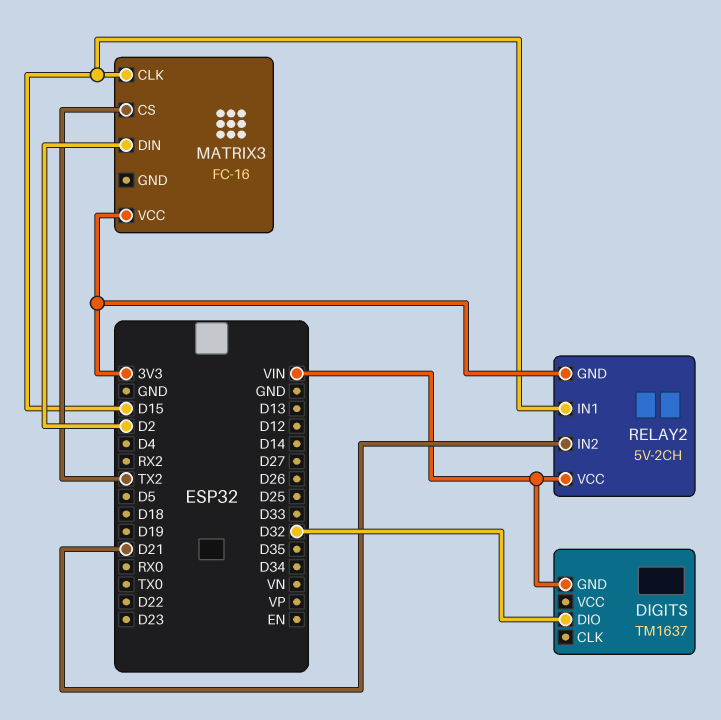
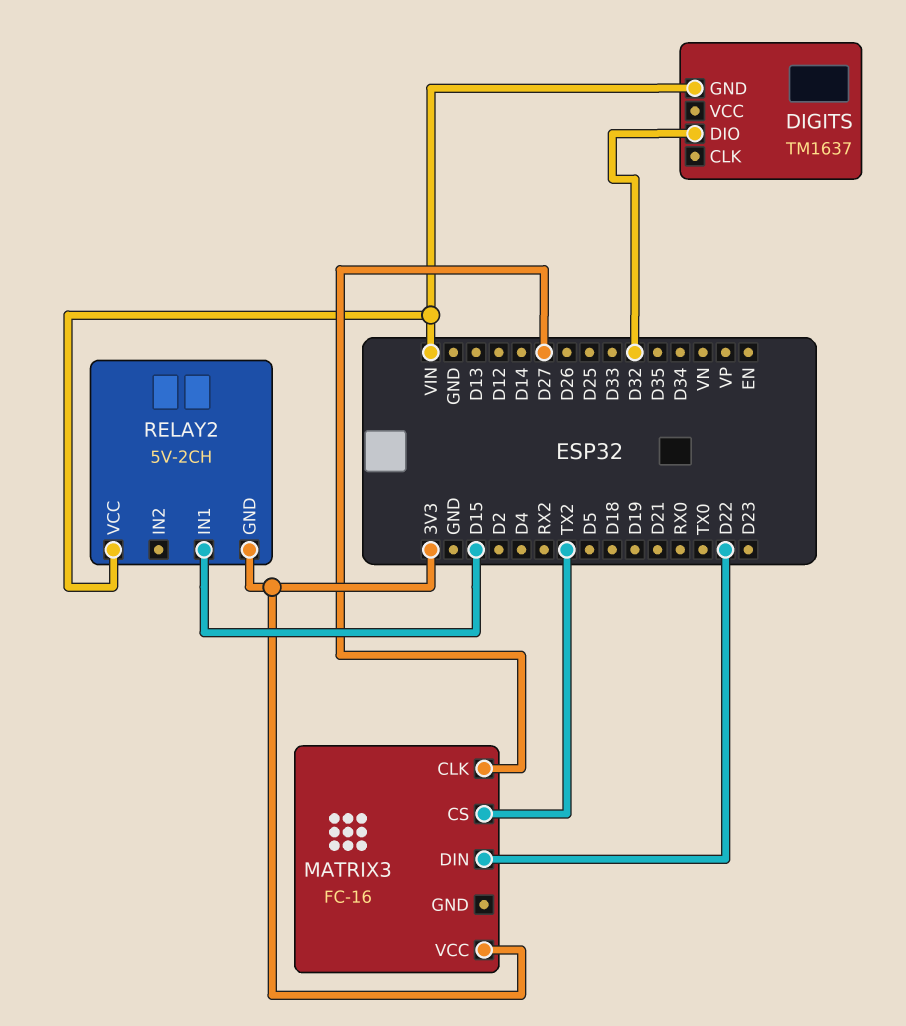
MATRIX3 pin CLK: D15 -> D27
MATRIX3 pin DIN: D2 -> D22
RELAY2 pin IN2: D21 -> none

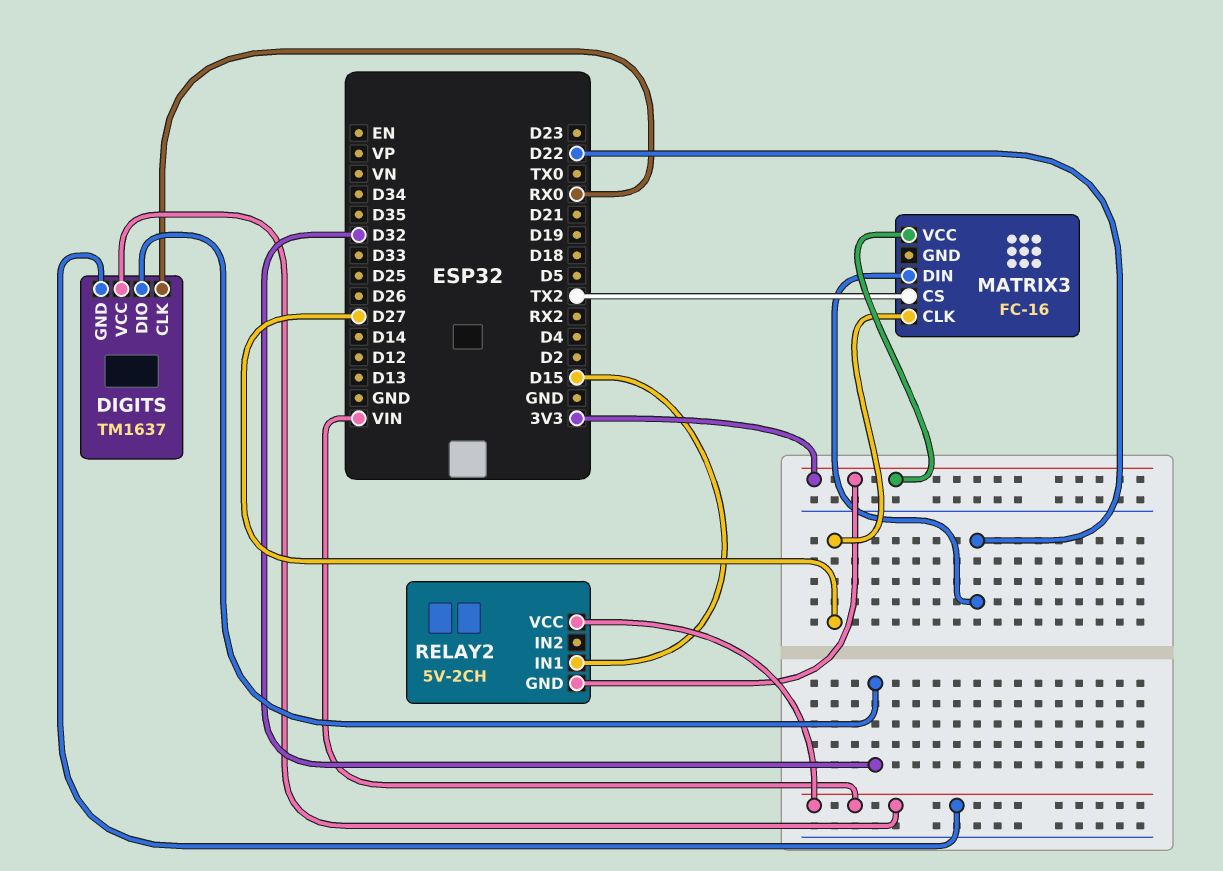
DIGITS pin CLK: none -> RX0
DIGITS pin VCC: none -> VIN

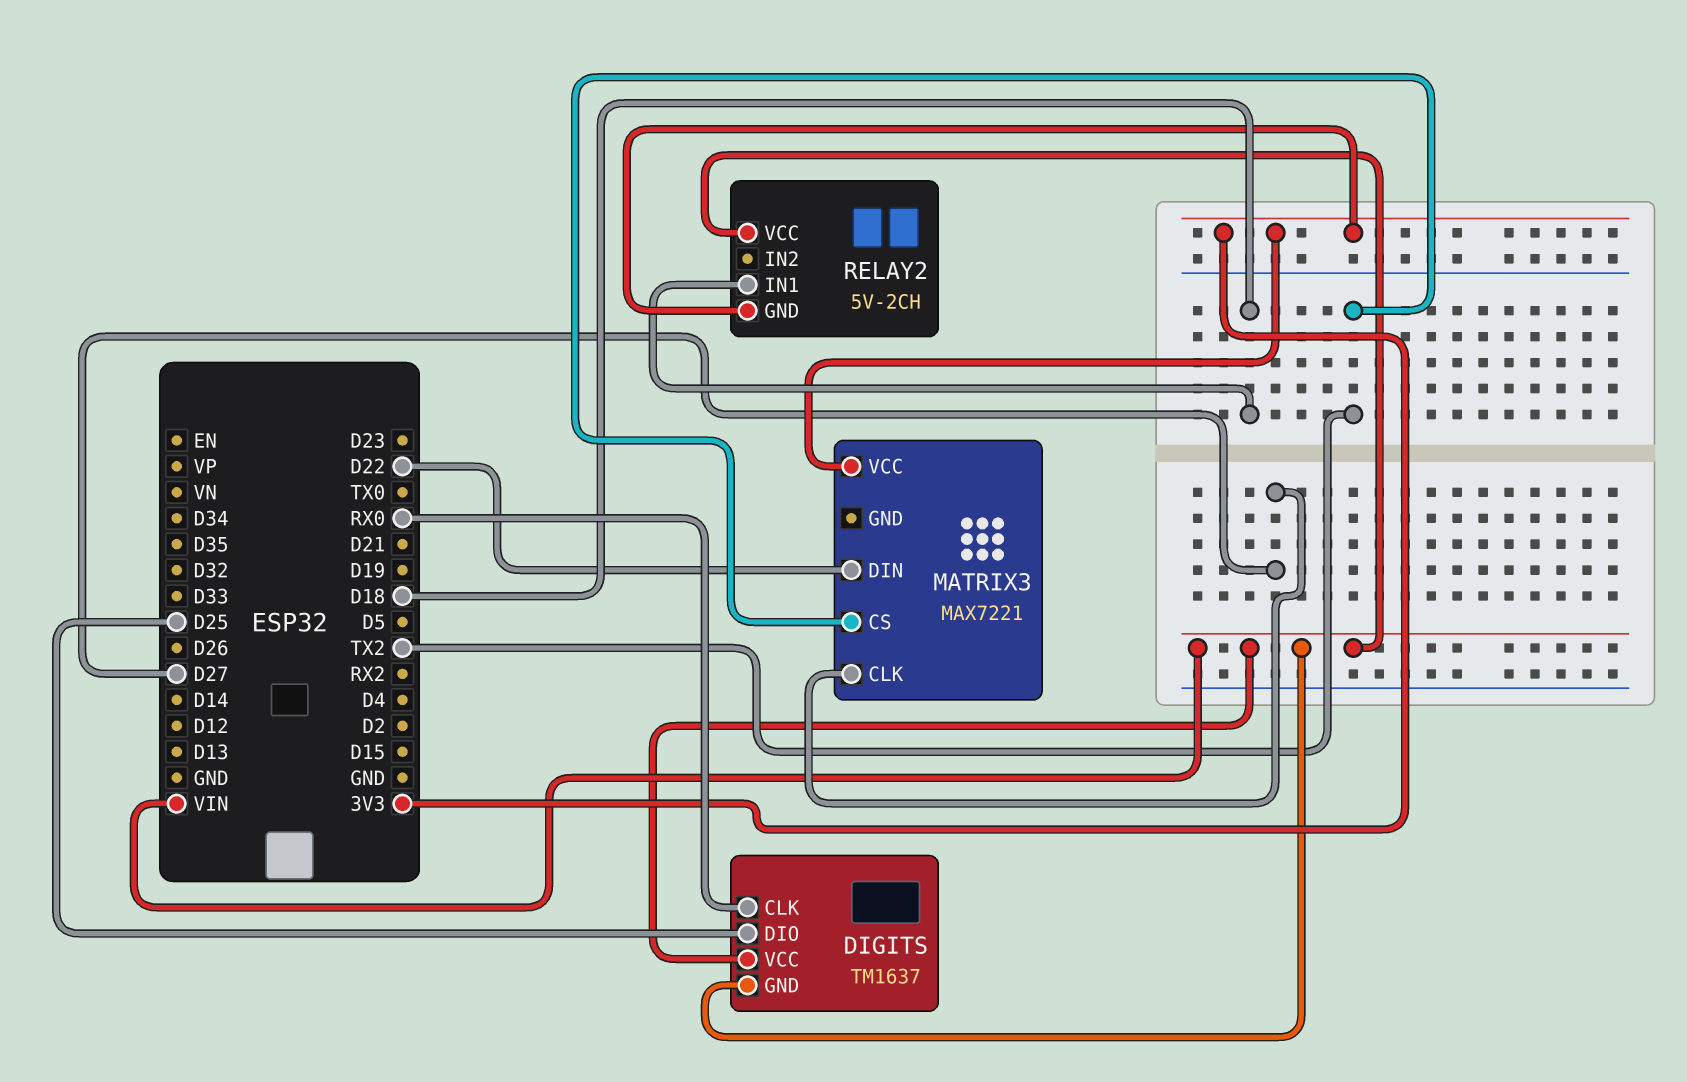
DIGITS pin DIO: D32 -> D25
MATRIX3: FC-16 -> MAX7221
RELAY2 pin IN1: D15 -> D18

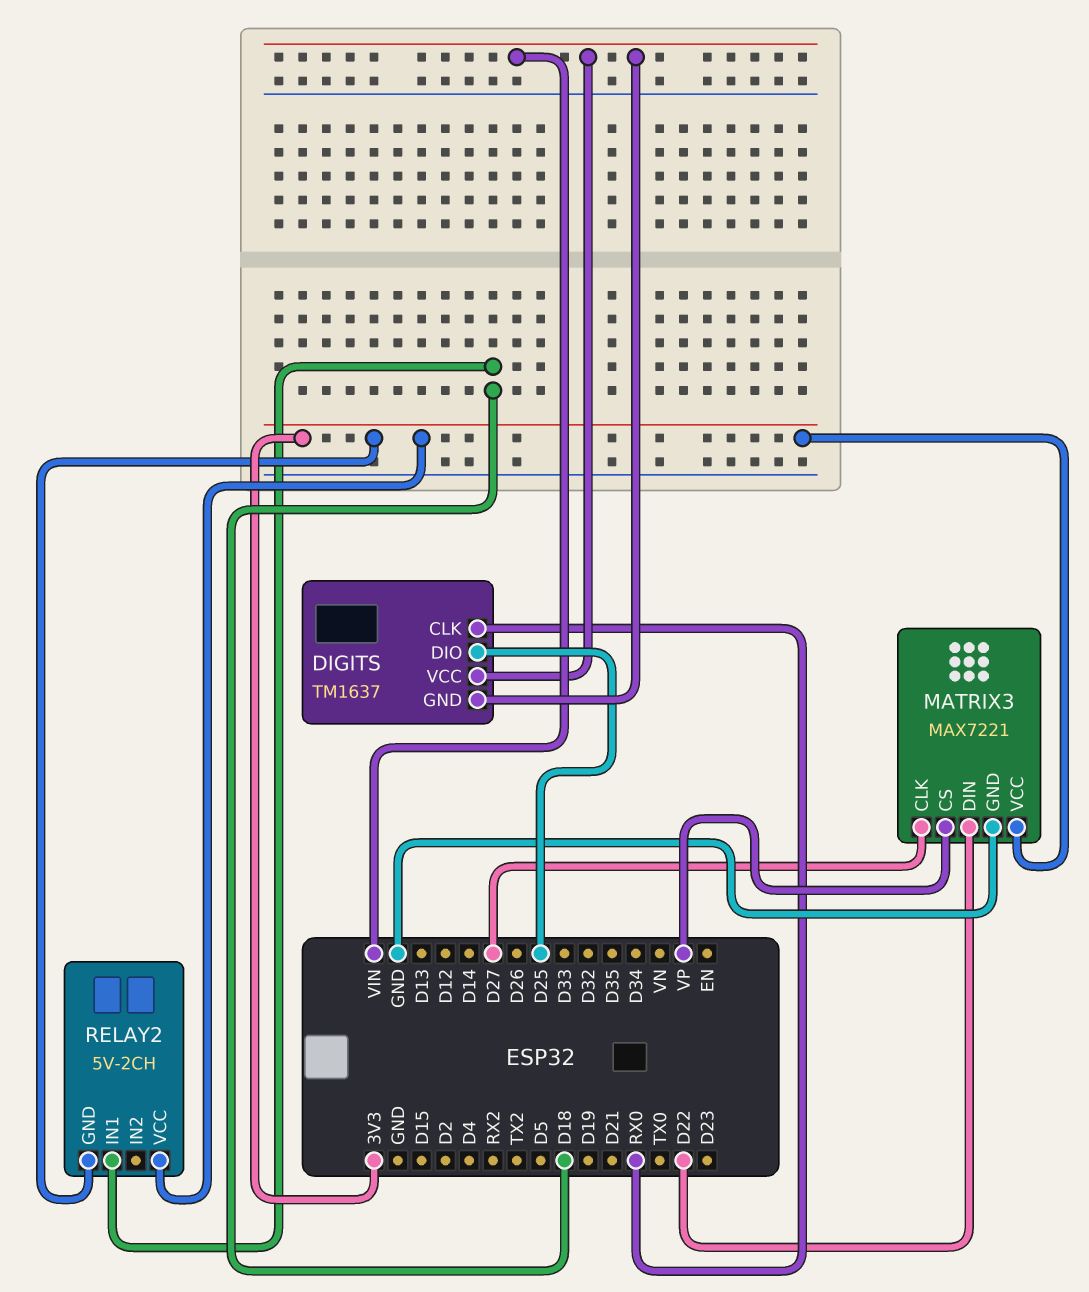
MATRIX3 pin CS: TX2 -> VP
MATRIX3 pin GND: none -> GND
RELAY2 pin VCC: VIN -> 3V3

